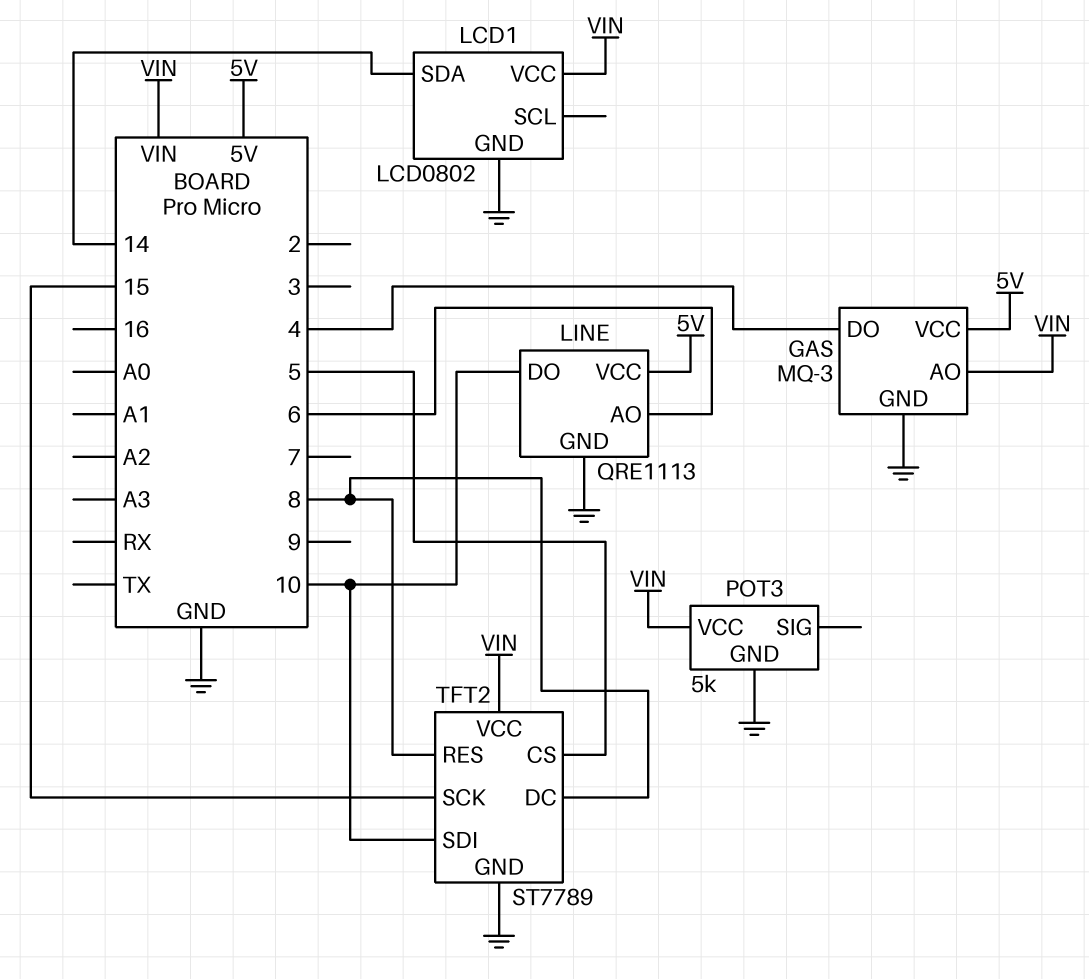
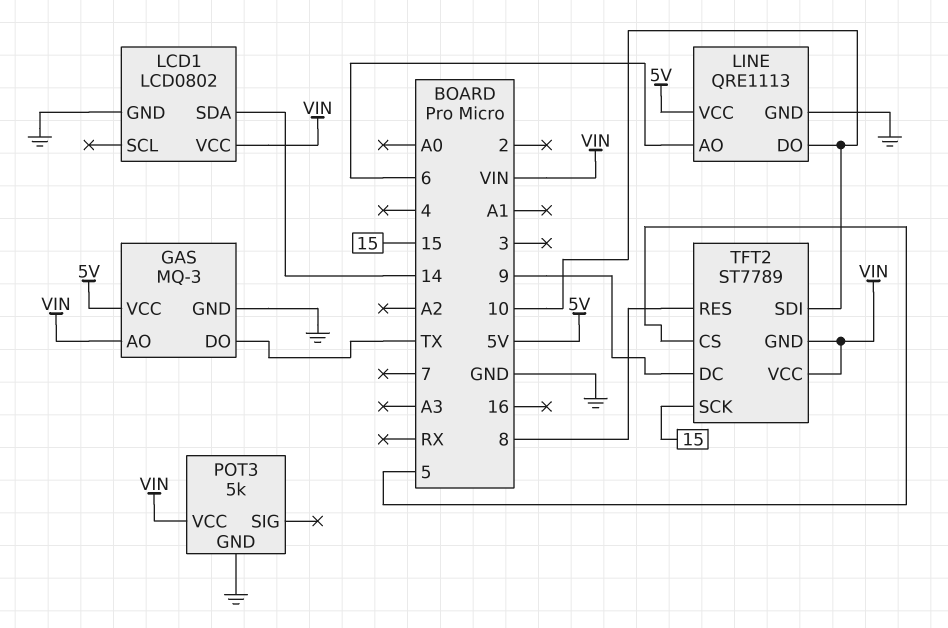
GAS pin DO: 4 -> TX
TFT2 pin DC: 8 -> 9
TFT2 pin GND: GND -> VIN

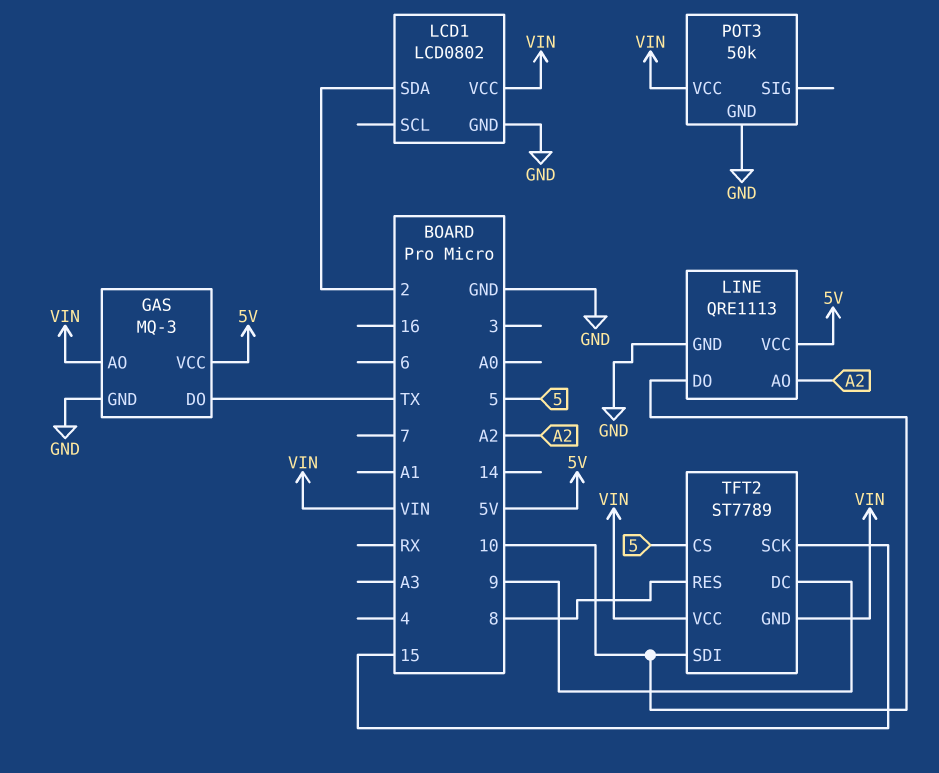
LCD1 pin SDA: 14 -> 2
LINE pin AO: 6 -> A2
POT3: 5k -> 50k

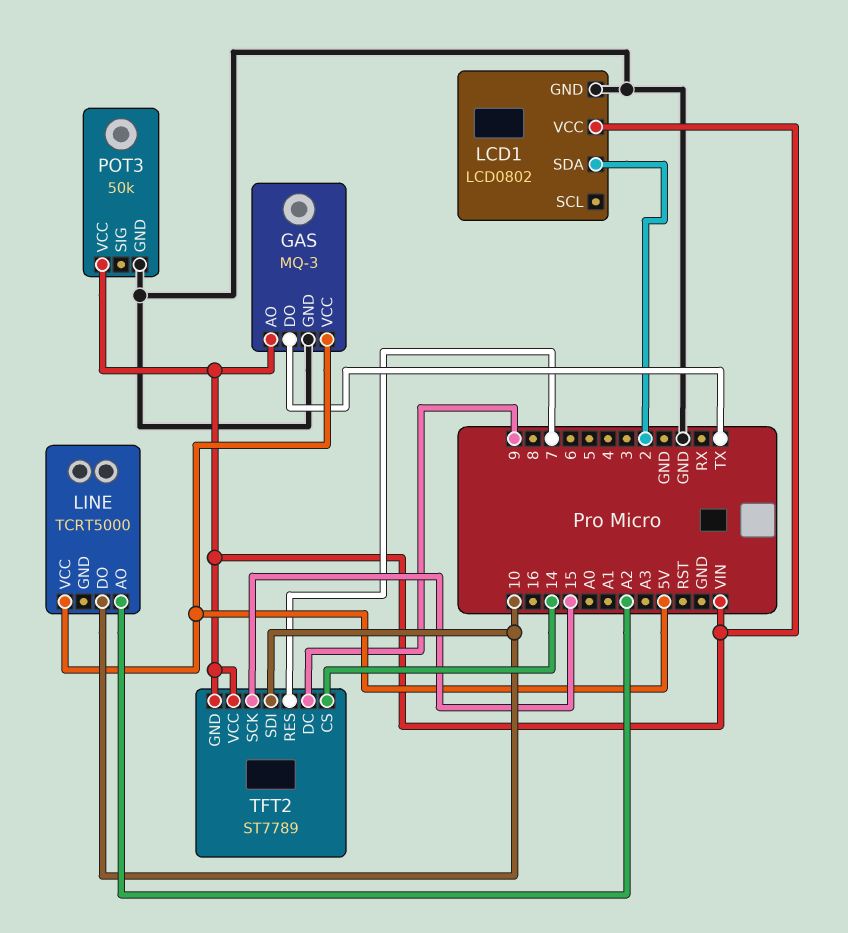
LINE: QRE1113 -> TCRT5000
LINE pin GND: GND -> none
TFT2 pin CS: 5 -> 14
TFT2 pin RES: 8 -> 7

